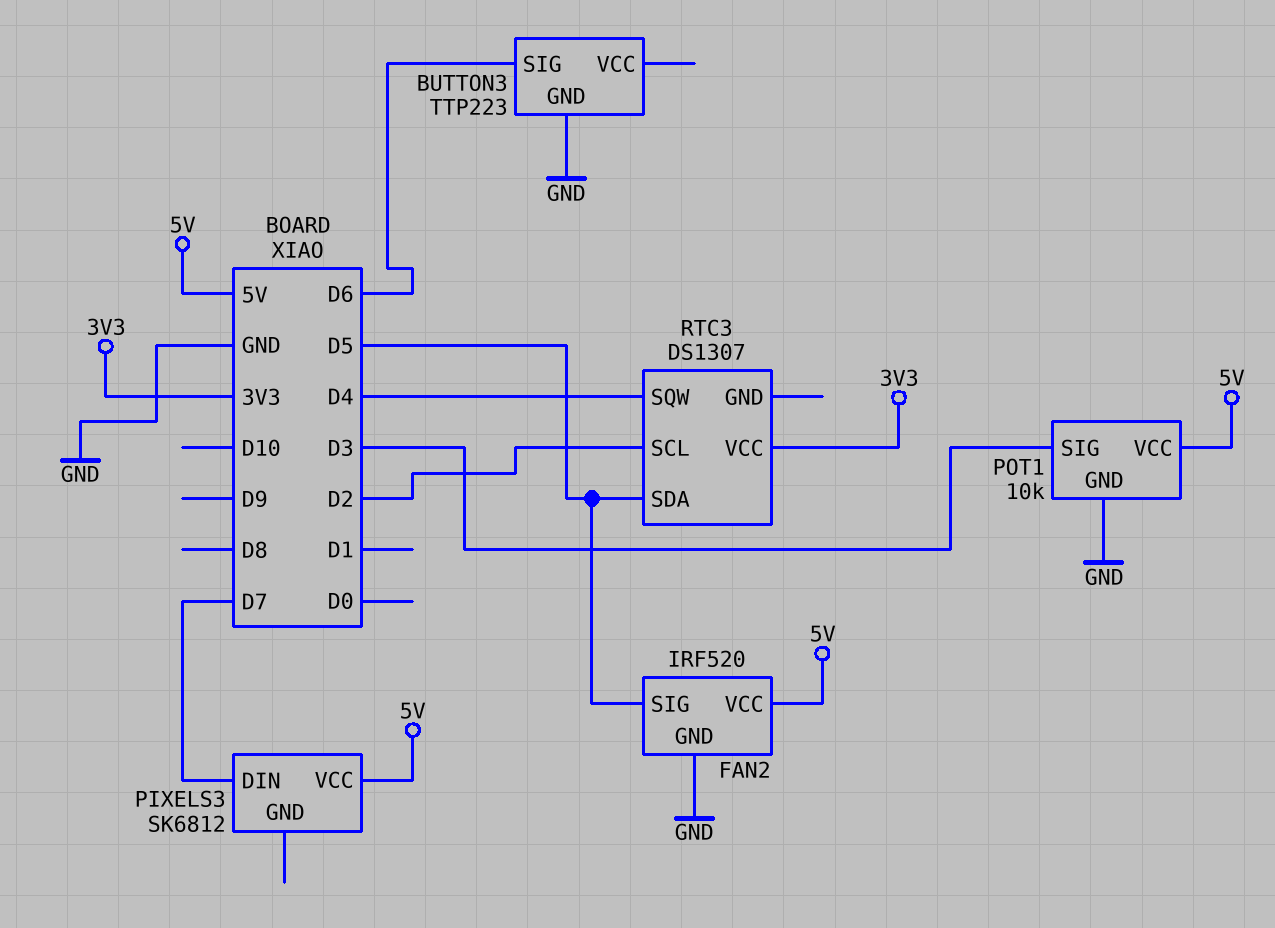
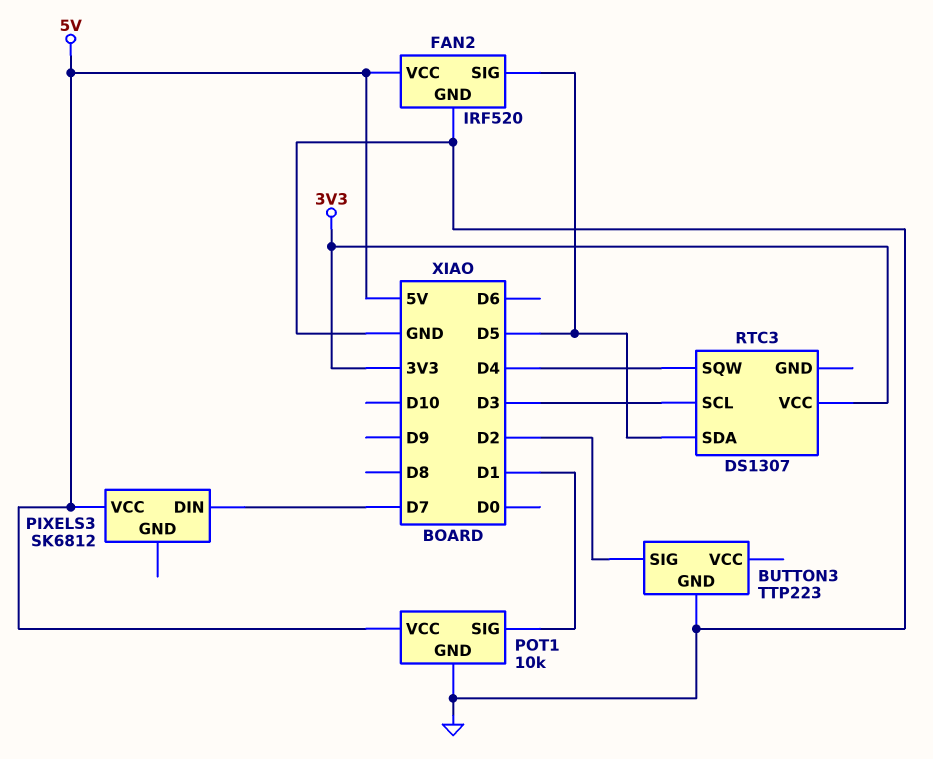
BUTTON3 pin SIG: D6 -> D2
POT1 pin SIG: D3 -> D1
RTC3 pin SCL: D2 -> D3

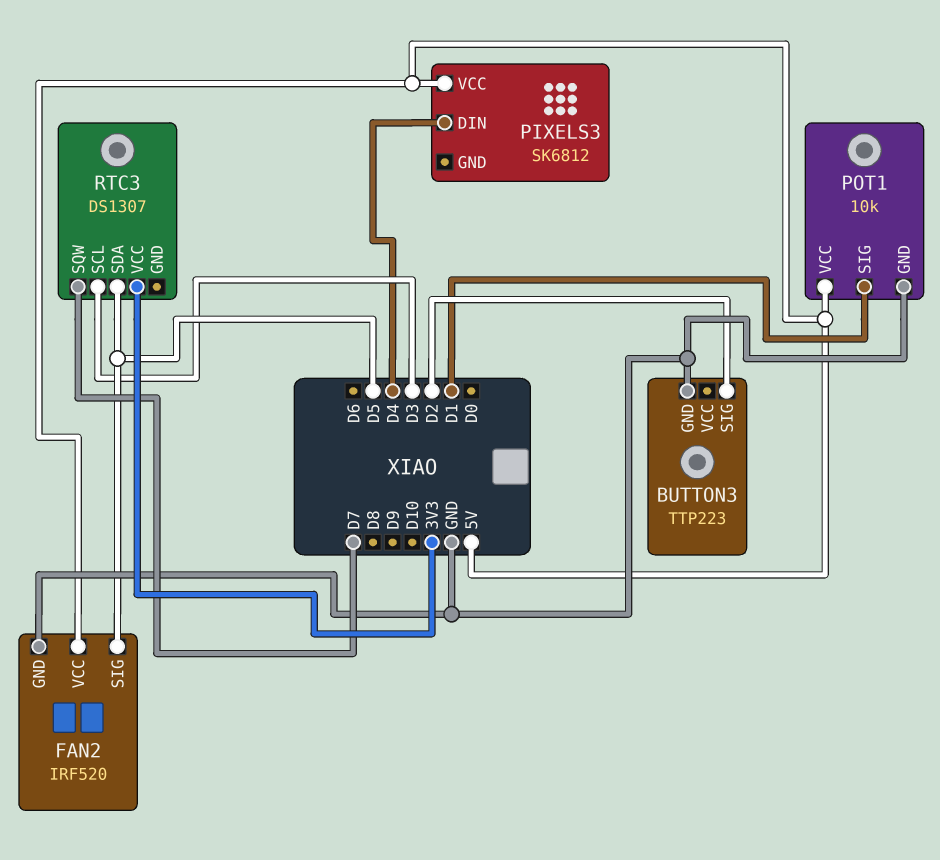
PIXELS3 pin DIN: D7 -> D4
RTC3 pin SQW: D4 -> D7

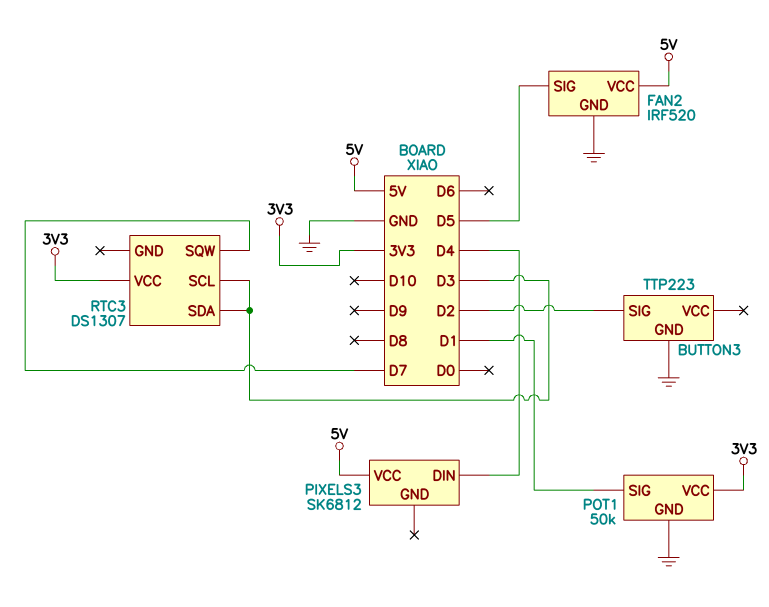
POT1: 10k -> 50k
POT1 pin VCC: 5V -> 3V3
RTC3 pin SDA: D5 -> D3

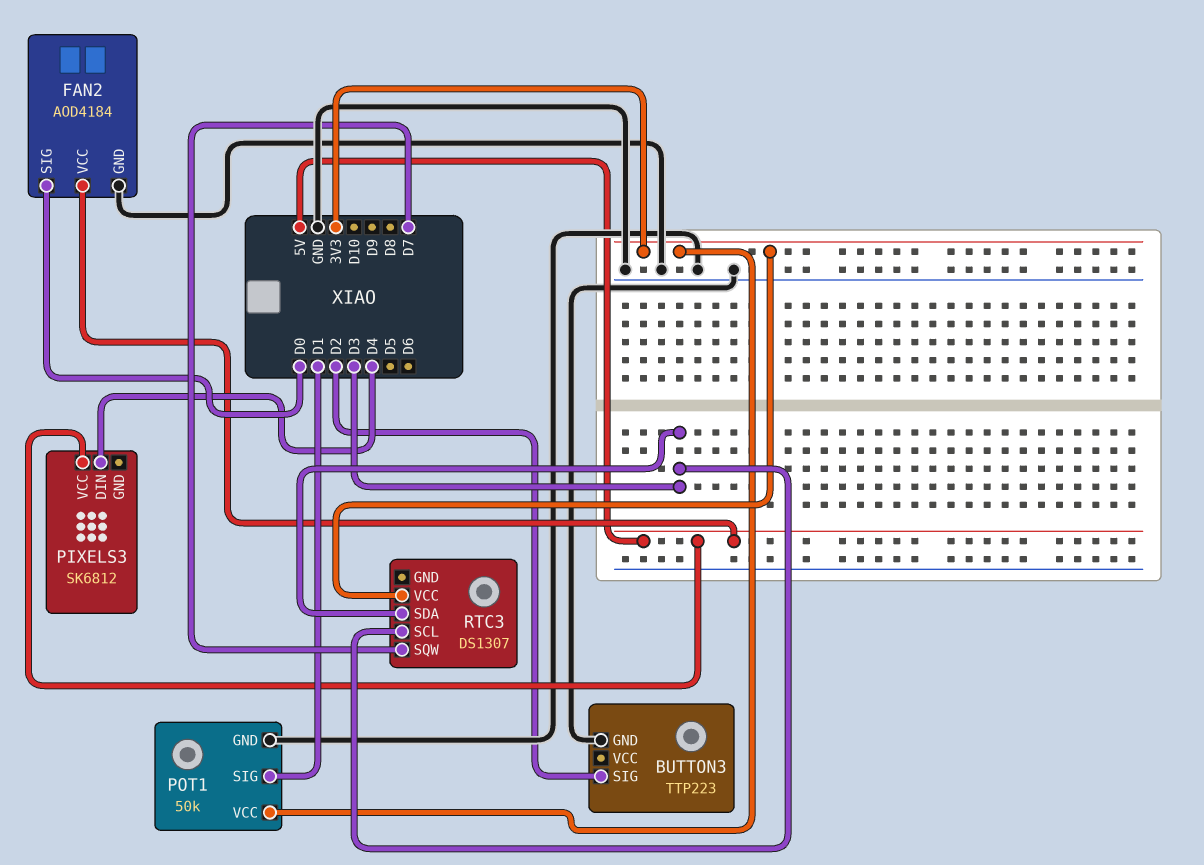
FAN2: IRF520 -> AOD4184
FAN2 pin SIG: D5 -> D0

